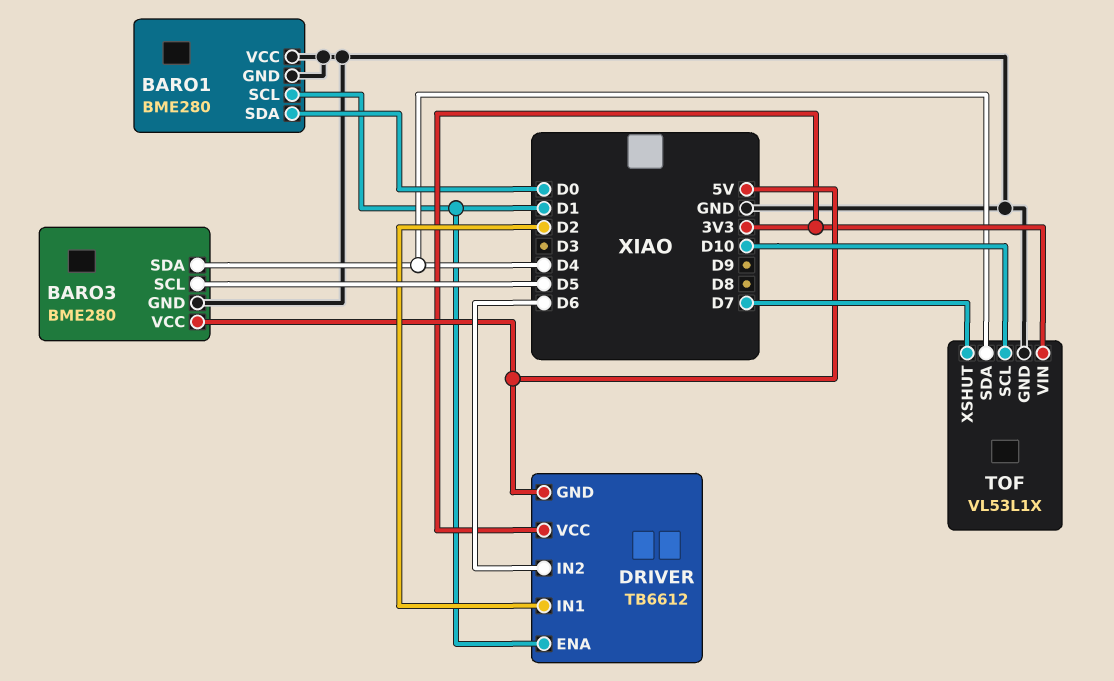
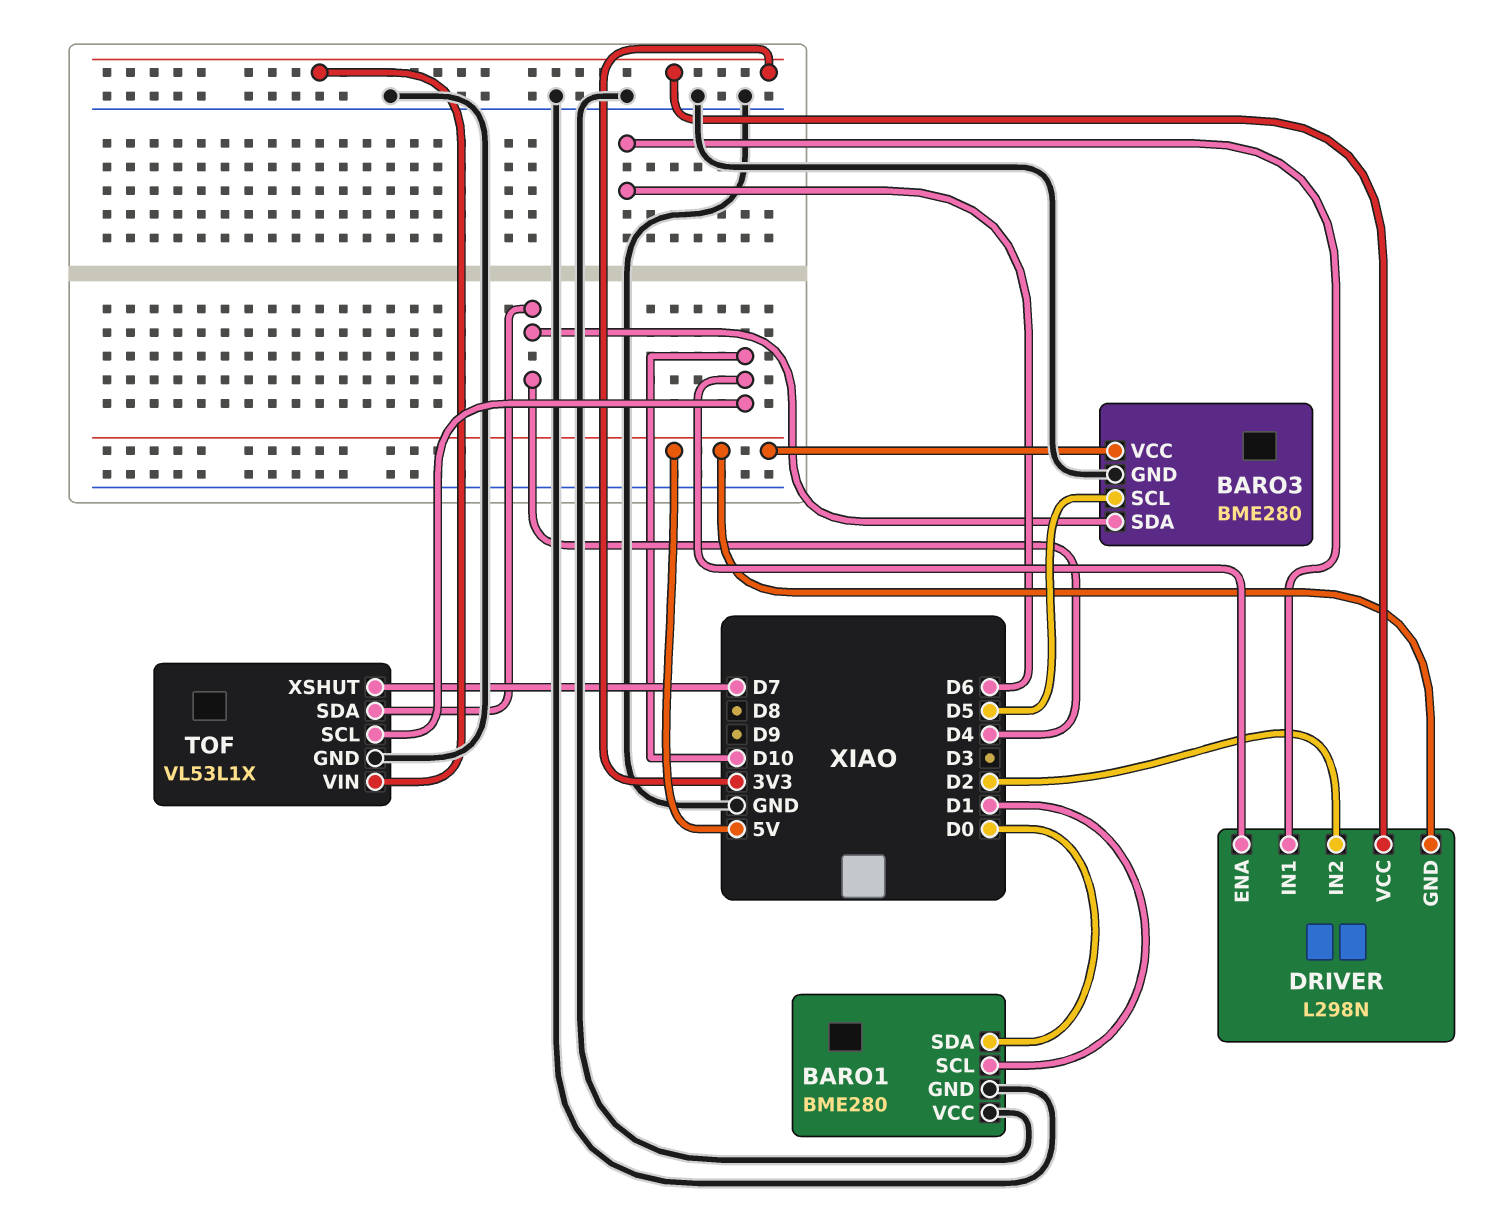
DRIVER: TB6612 -> L298N
DRIVER pin ENA: D1 -> D10
DRIVER pin IN1: D2 -> D6
DRIVER pin IN2: D6 -> D2

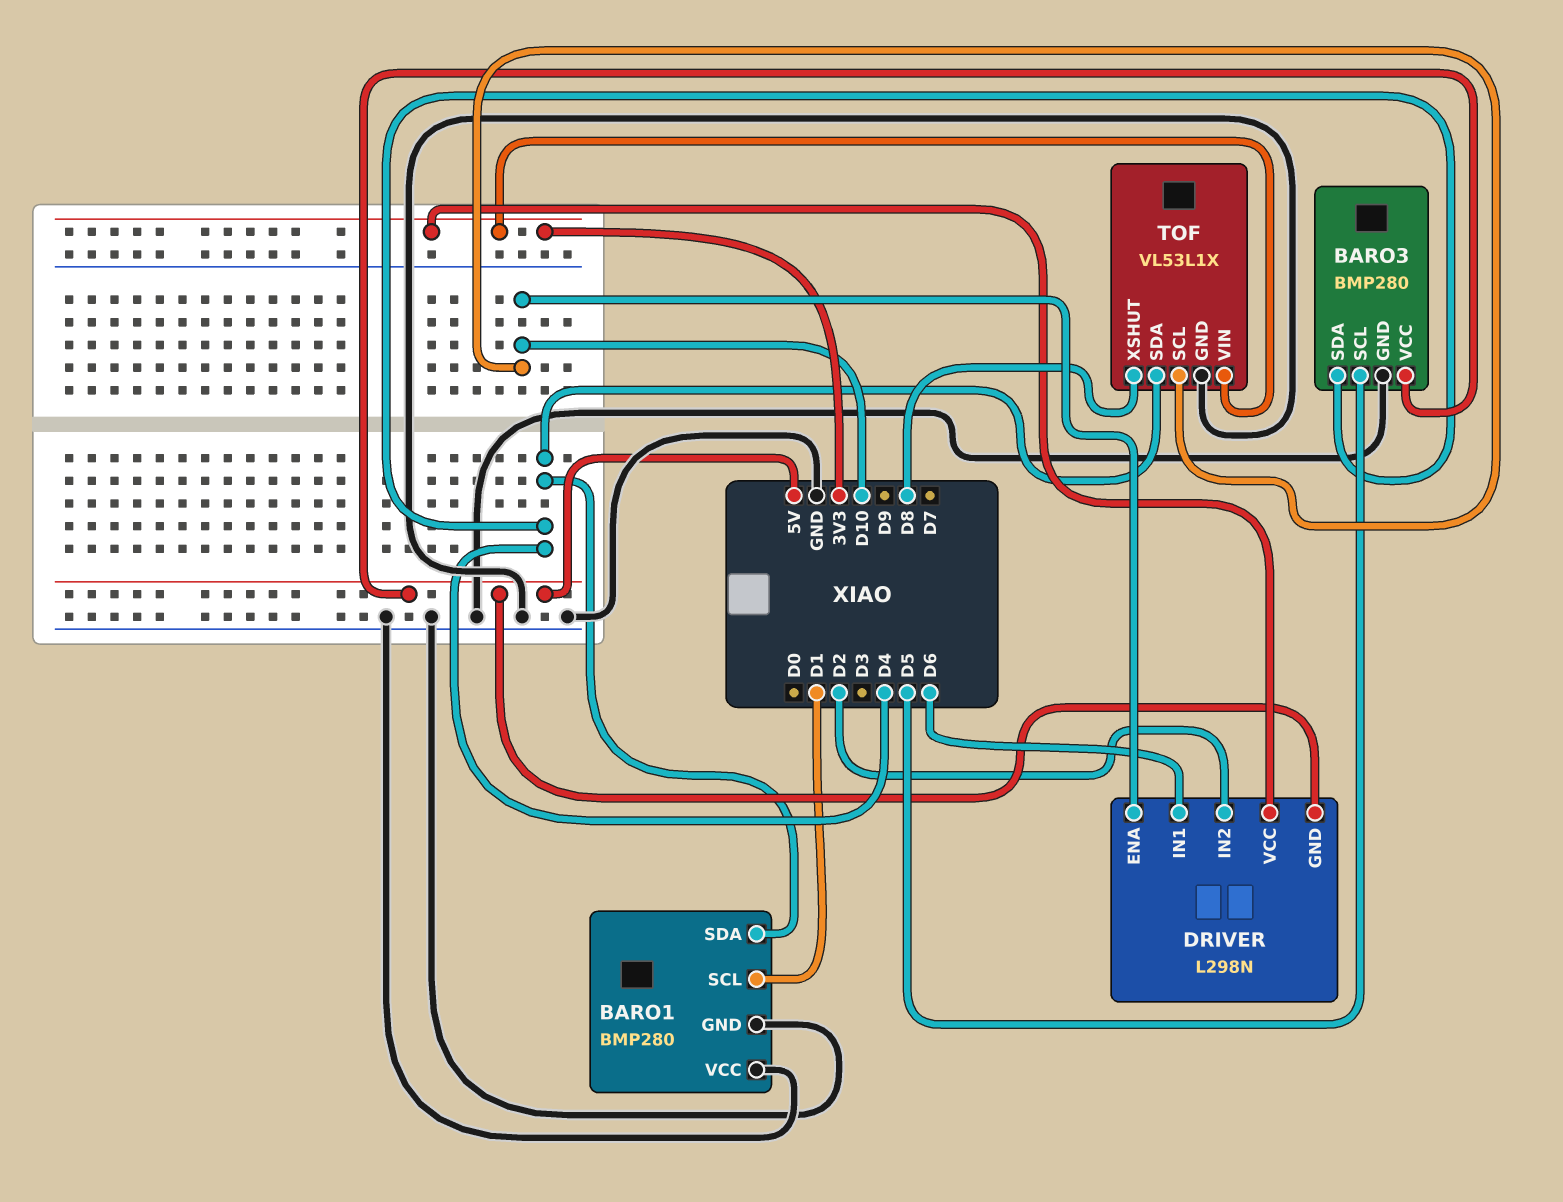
BARO1: BME280 -> BMP280
BARO1 pin SDA: D0 -> D4
BARO3: BME280 -> BMP280
TOF pin XSHUT: D7 -> D8

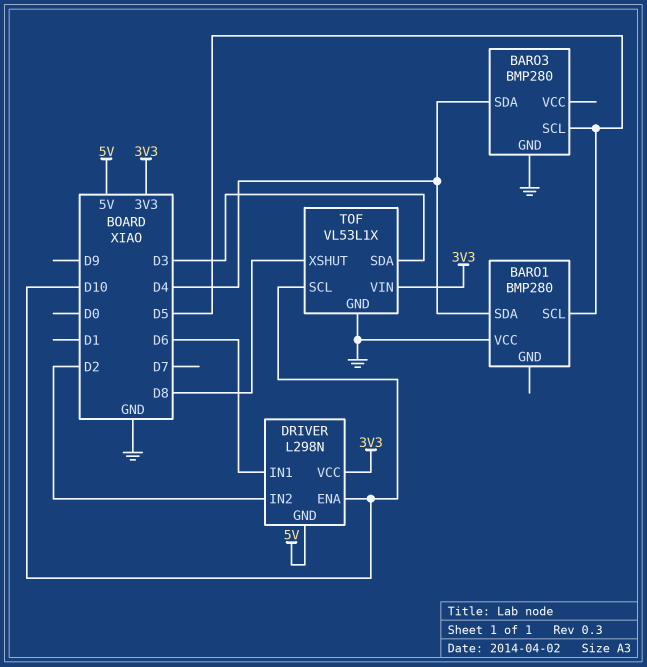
BARO1 pin GND: GND -> none
BARO1 pin SCL: D1 -> D5
BARO3 pin VCC: 5V -> none
TOF pin SDA: D4 -> D3

